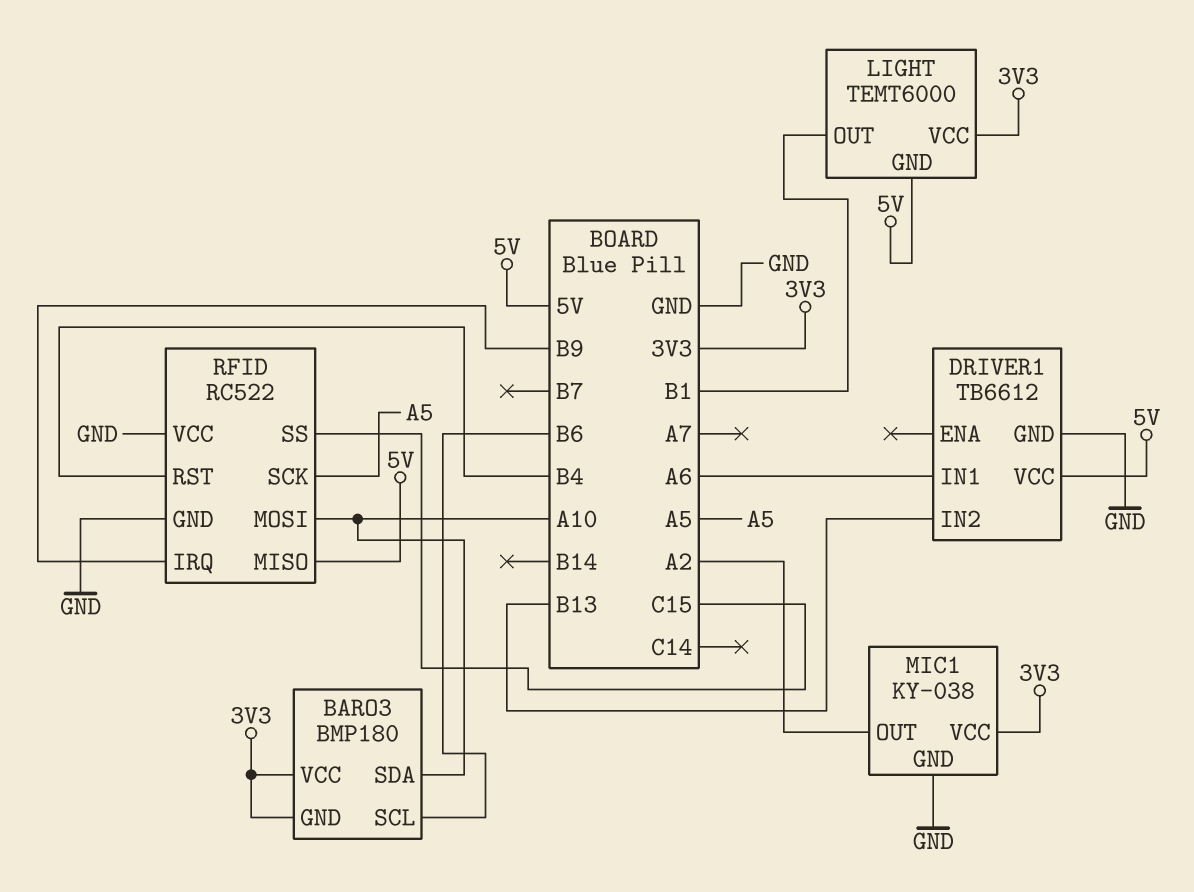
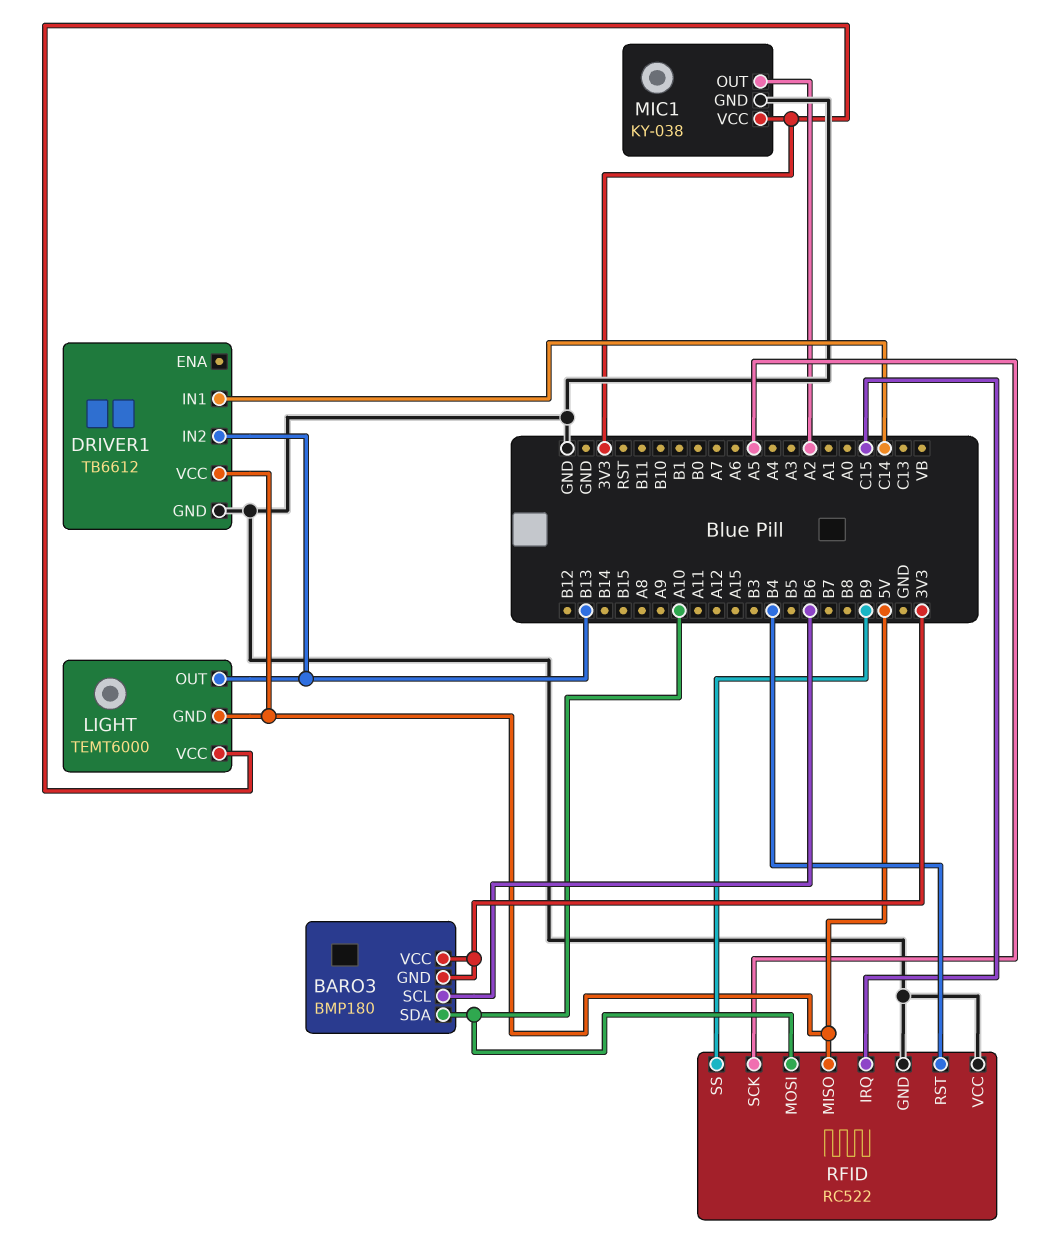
DRIVER1 pin IN1: A6 -> C14
LIGHT pin OUT: B1 -> B13
RFID pin IRQ: B9 -> C15
RFID pin SS: C15 -> B9

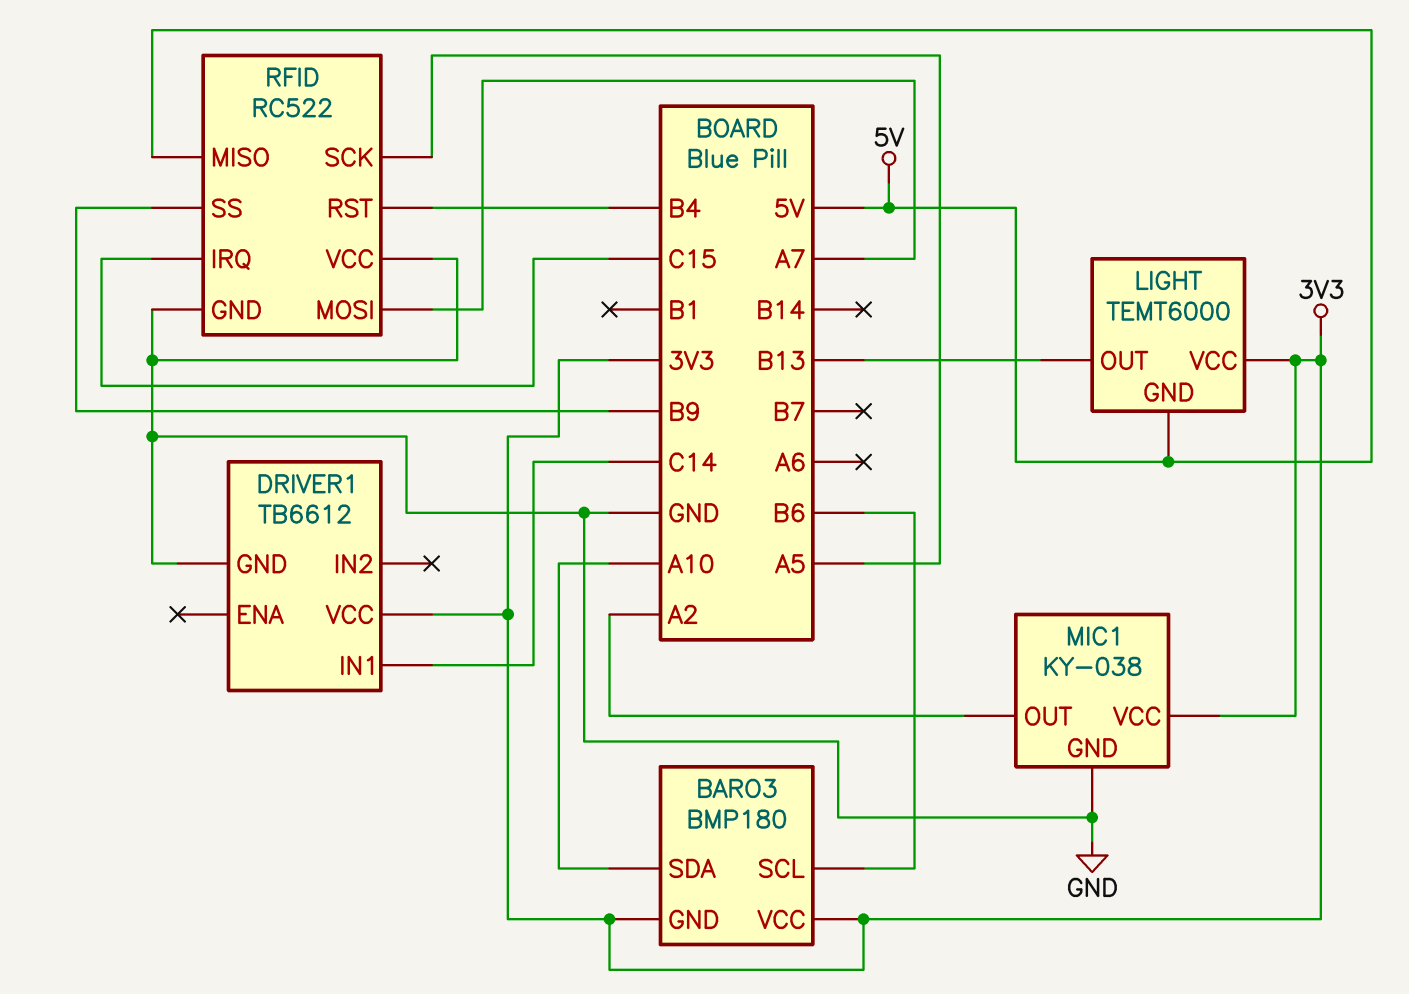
DRIVER1 pin IN2: B13 -> none
DRIVER1 pin VCC: 5V -> 3V3
RFID pin MOSI: A10 -> A7

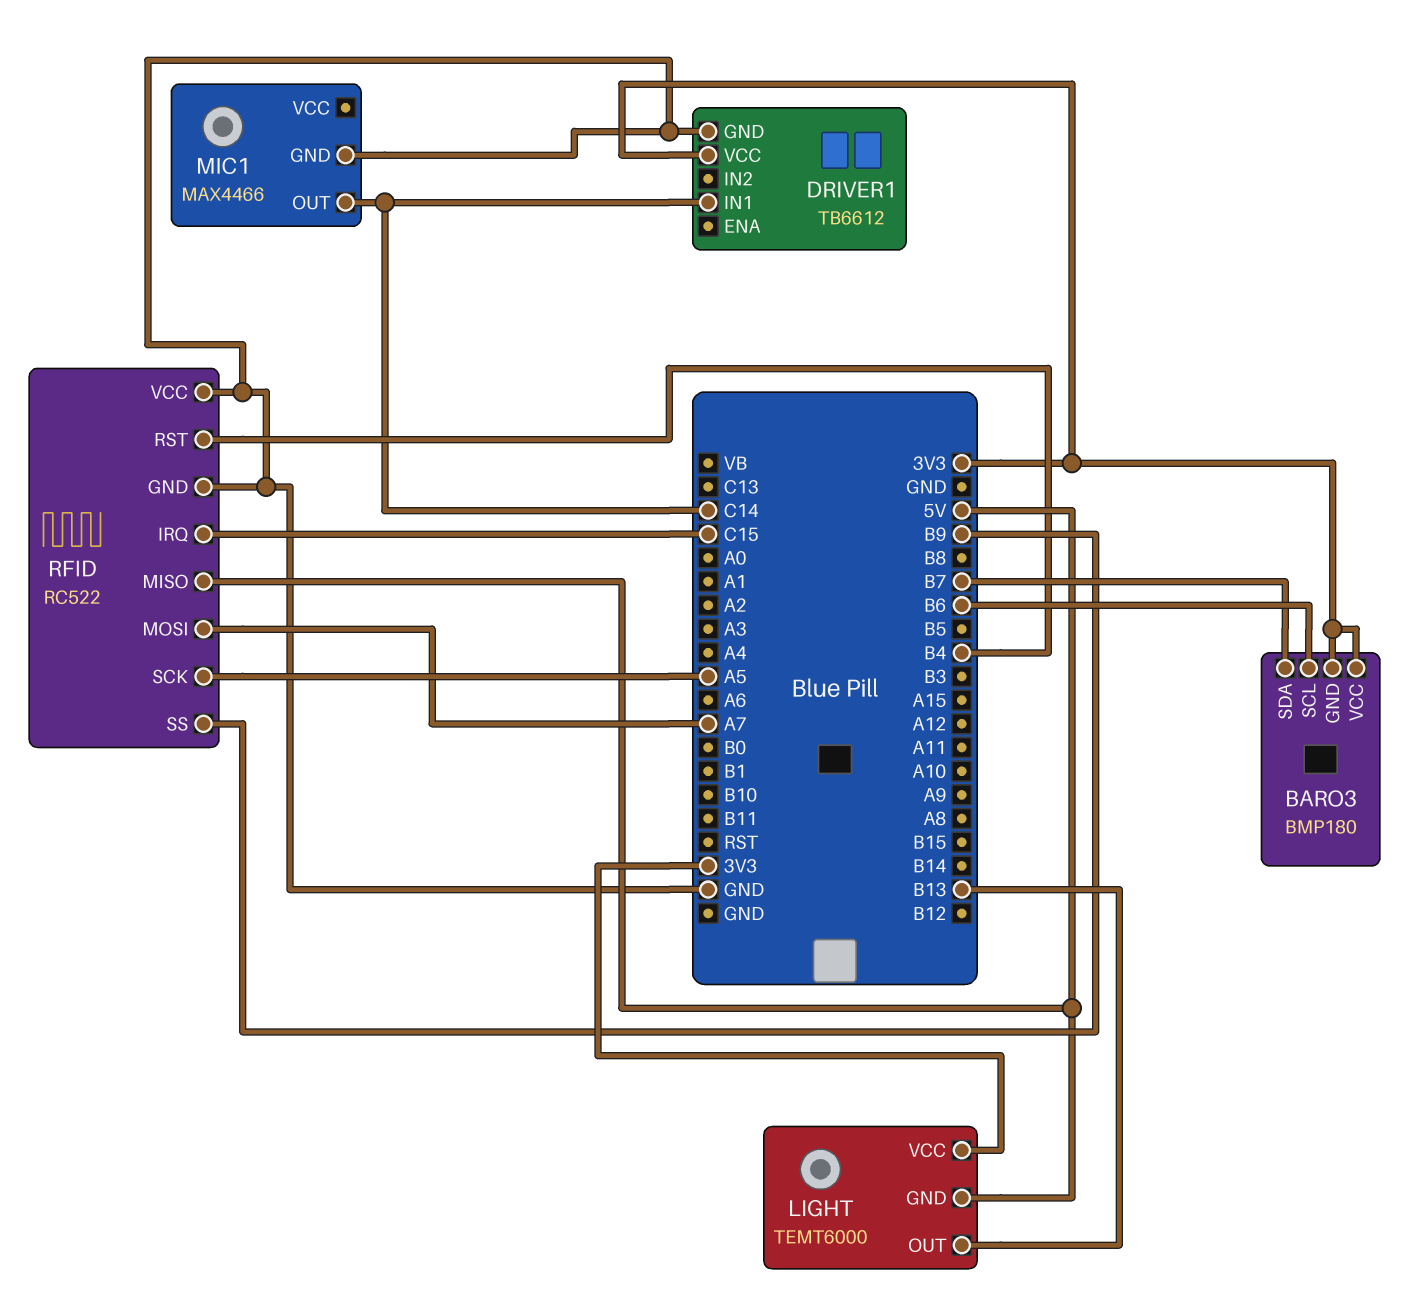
BARO3 pin SDA: A10 -> B7
MIC1: KY-038 -> MAX4466
MIC1 pin OUT: A2 -> C14
MIC1 pin VCC: 3V3 -> none

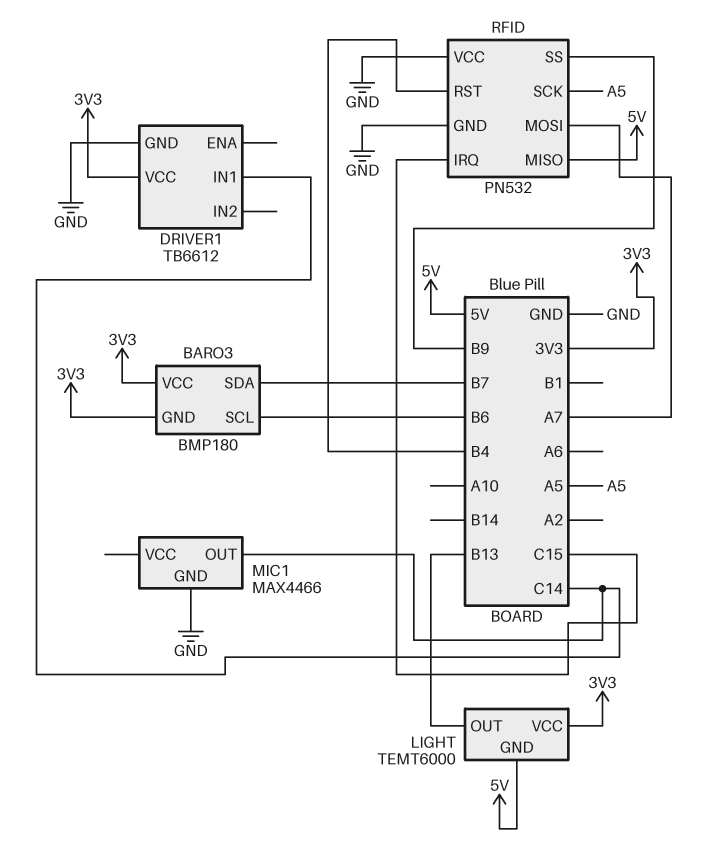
RFID: RC522 -> PN532

